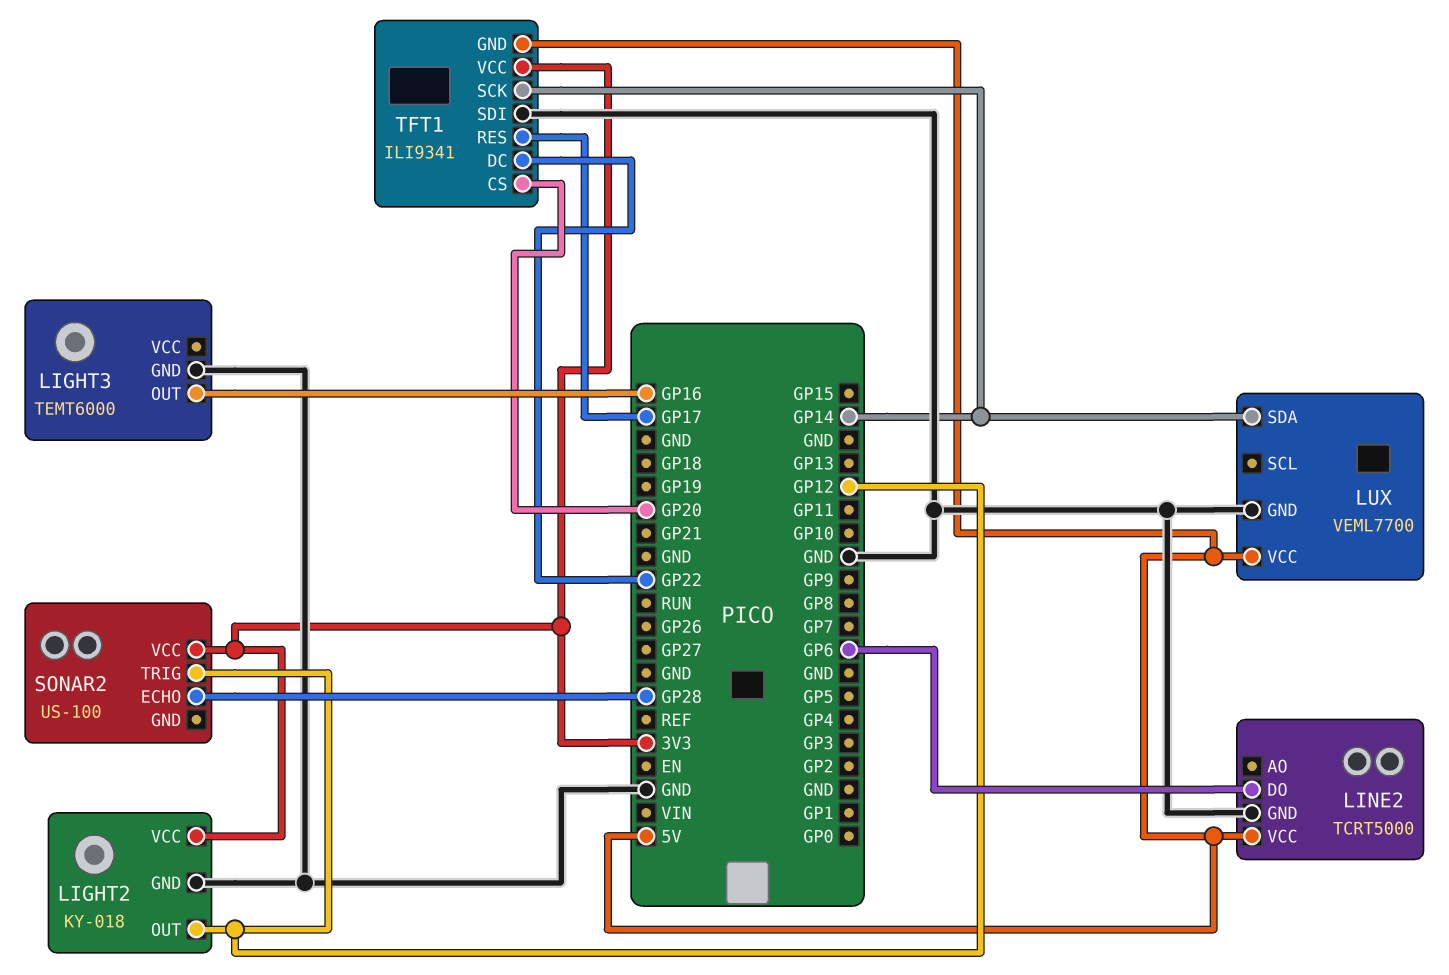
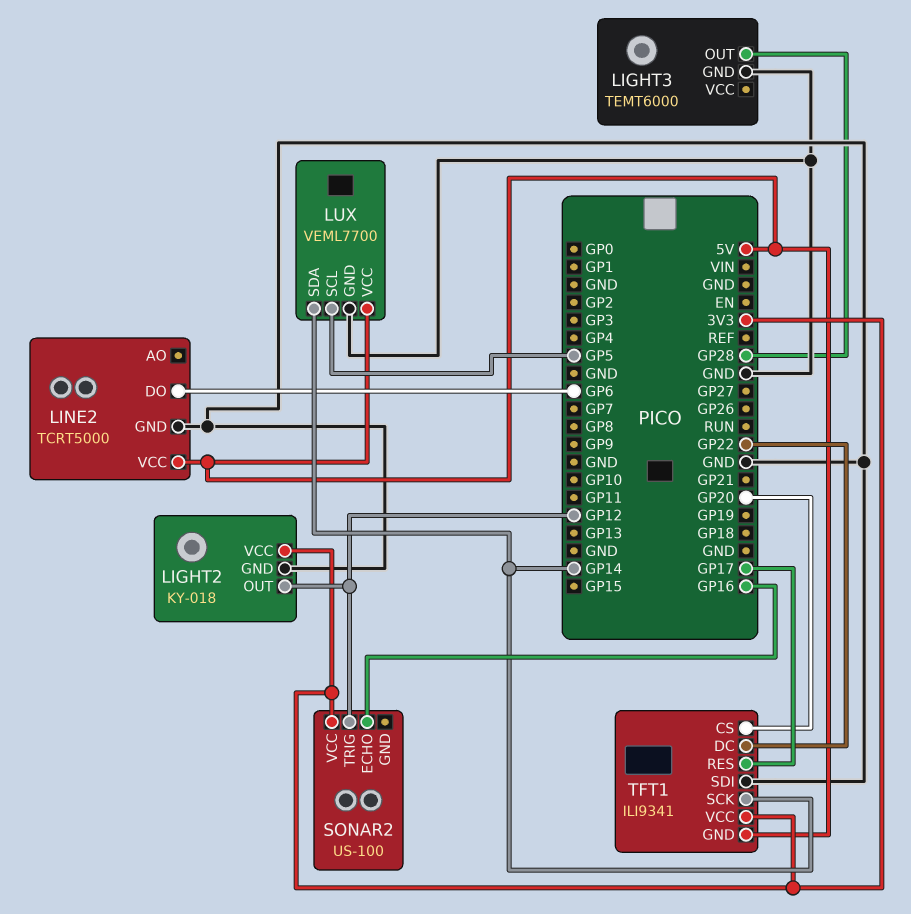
LIGHT3 pin OUT: GP16 -> GP28
LUX pin SCL: none -> GP5
SONAR2 pin ECHO: GP28 -> GP16

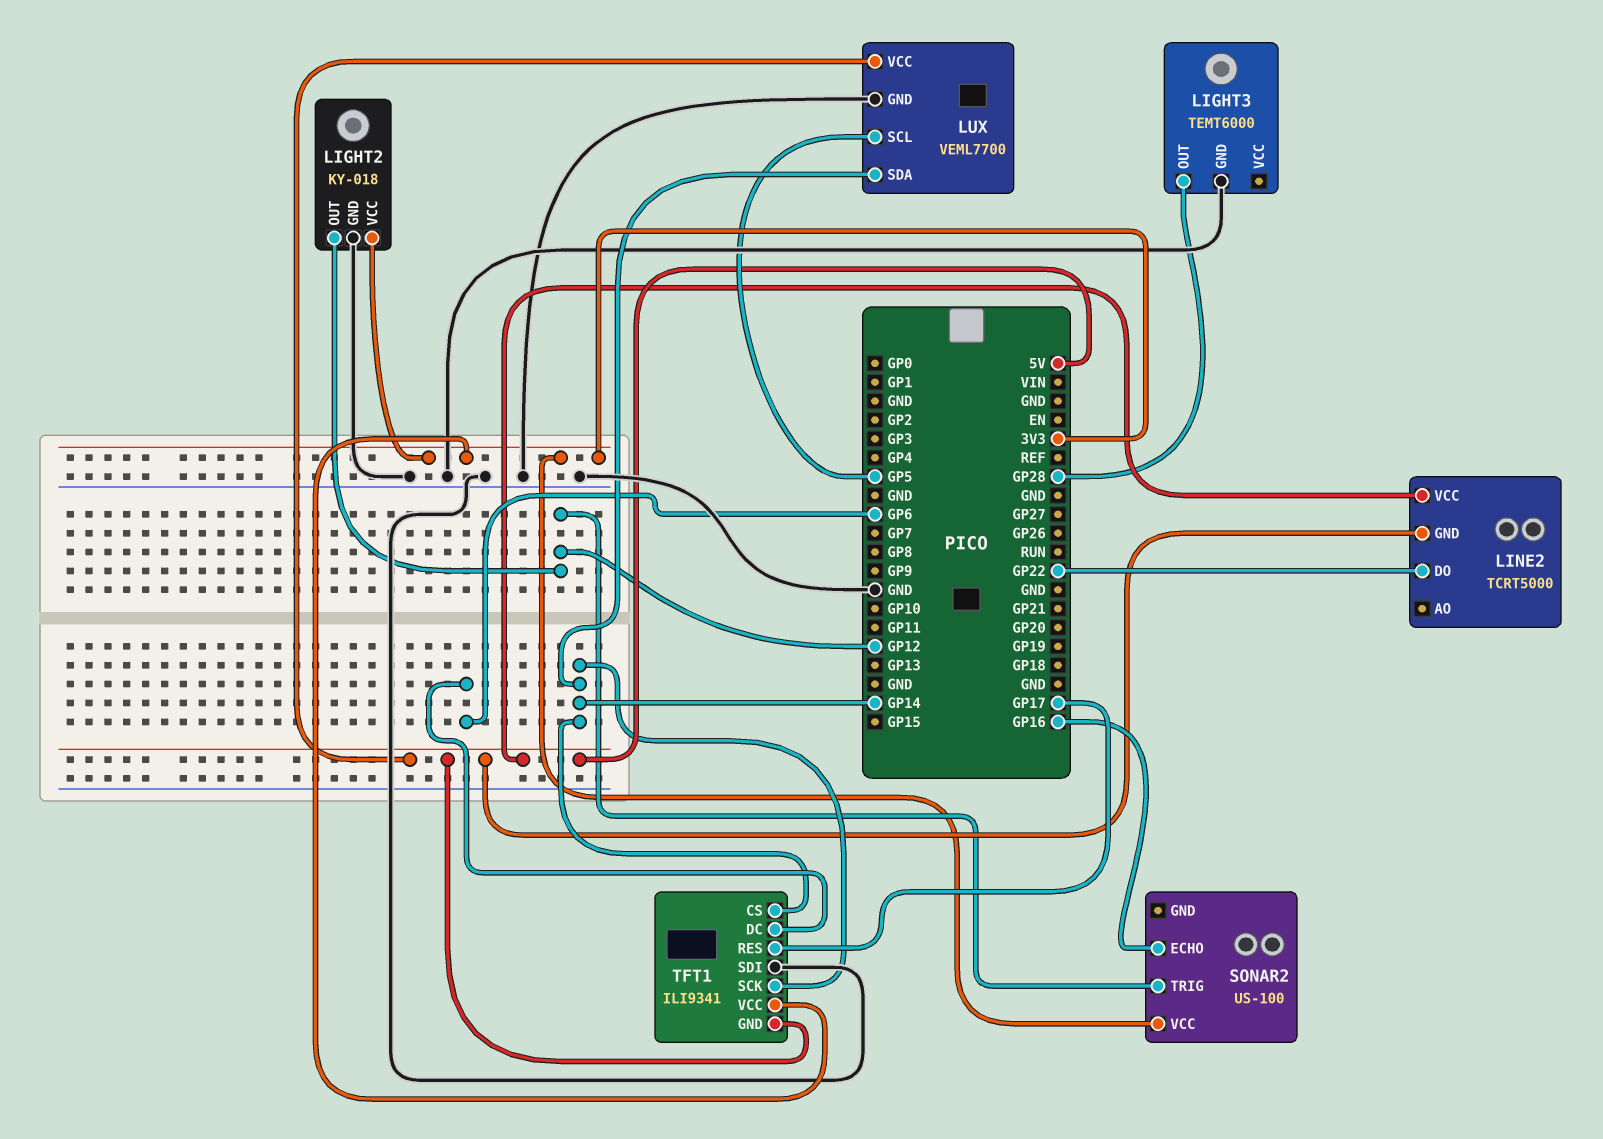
LINE2 pin DO: GP6 -> GP22
LINE2 pin GND: GND -> 5V
TFT1 pin CS: GP20 -> GP14
TFT1 pin DC: GP22 -> GP6

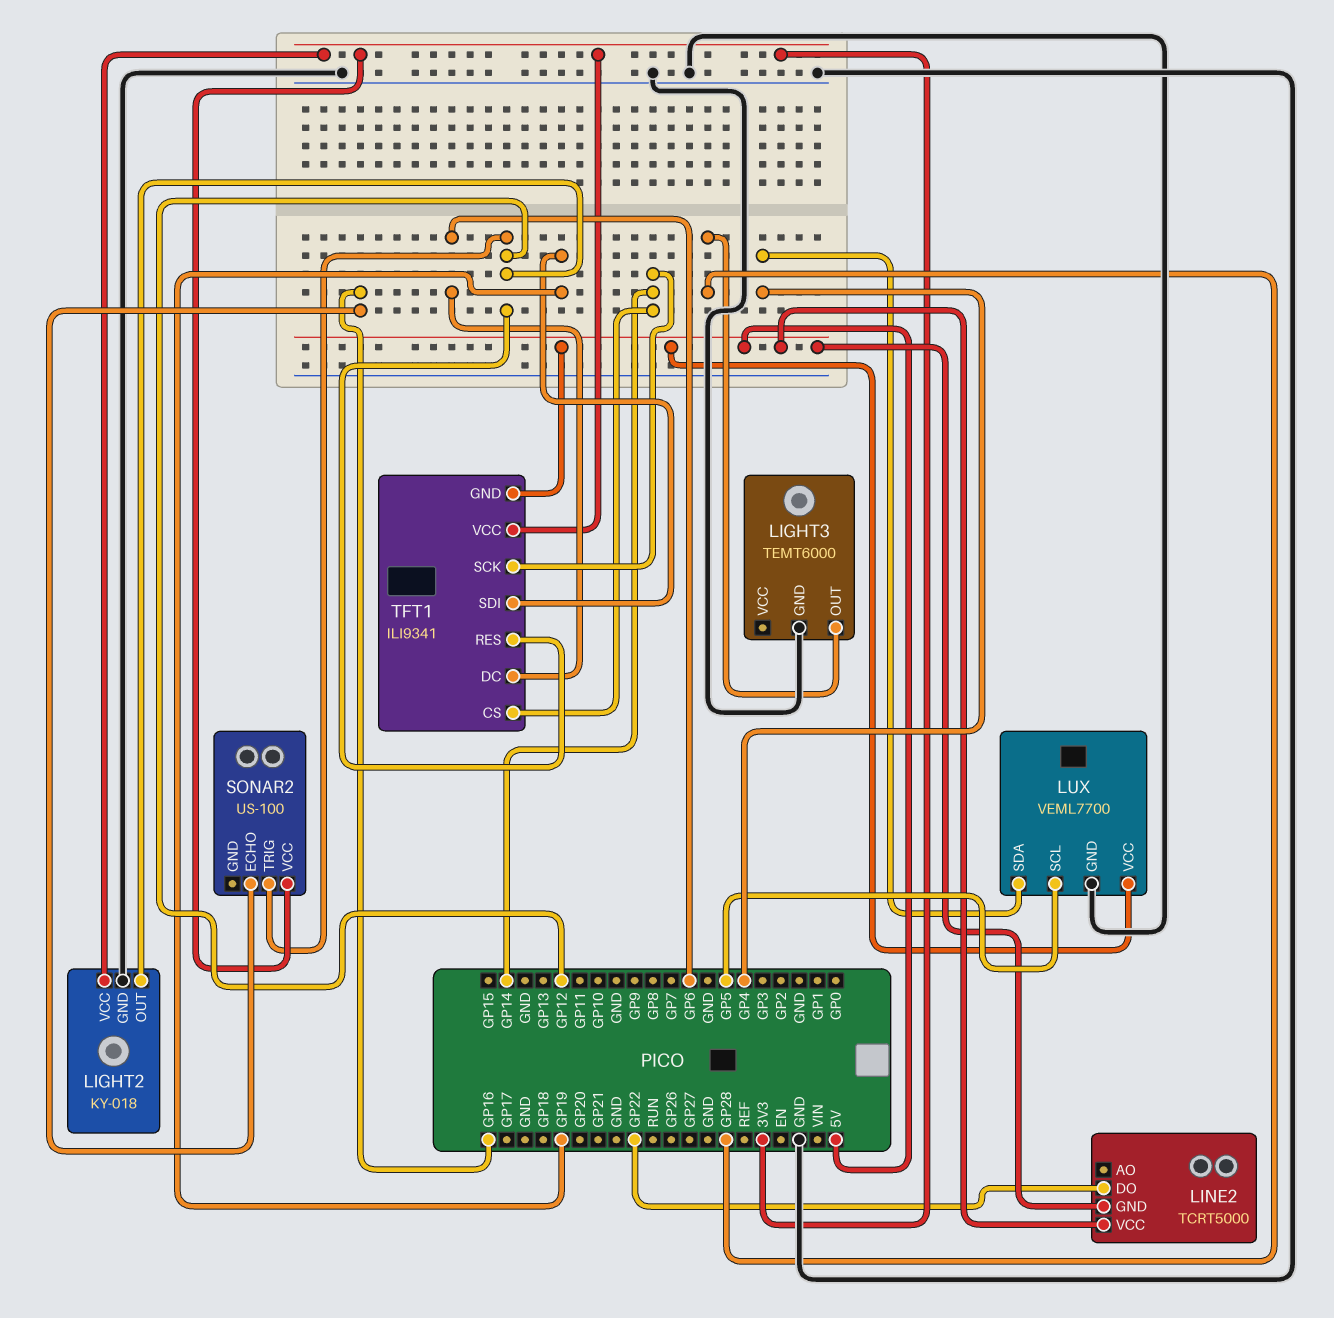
LUX pin SDA: GP14 -> GP4
TFT1 pin RES: GP17 -> GP12
TFT1 pin SDI: GND -> GP19

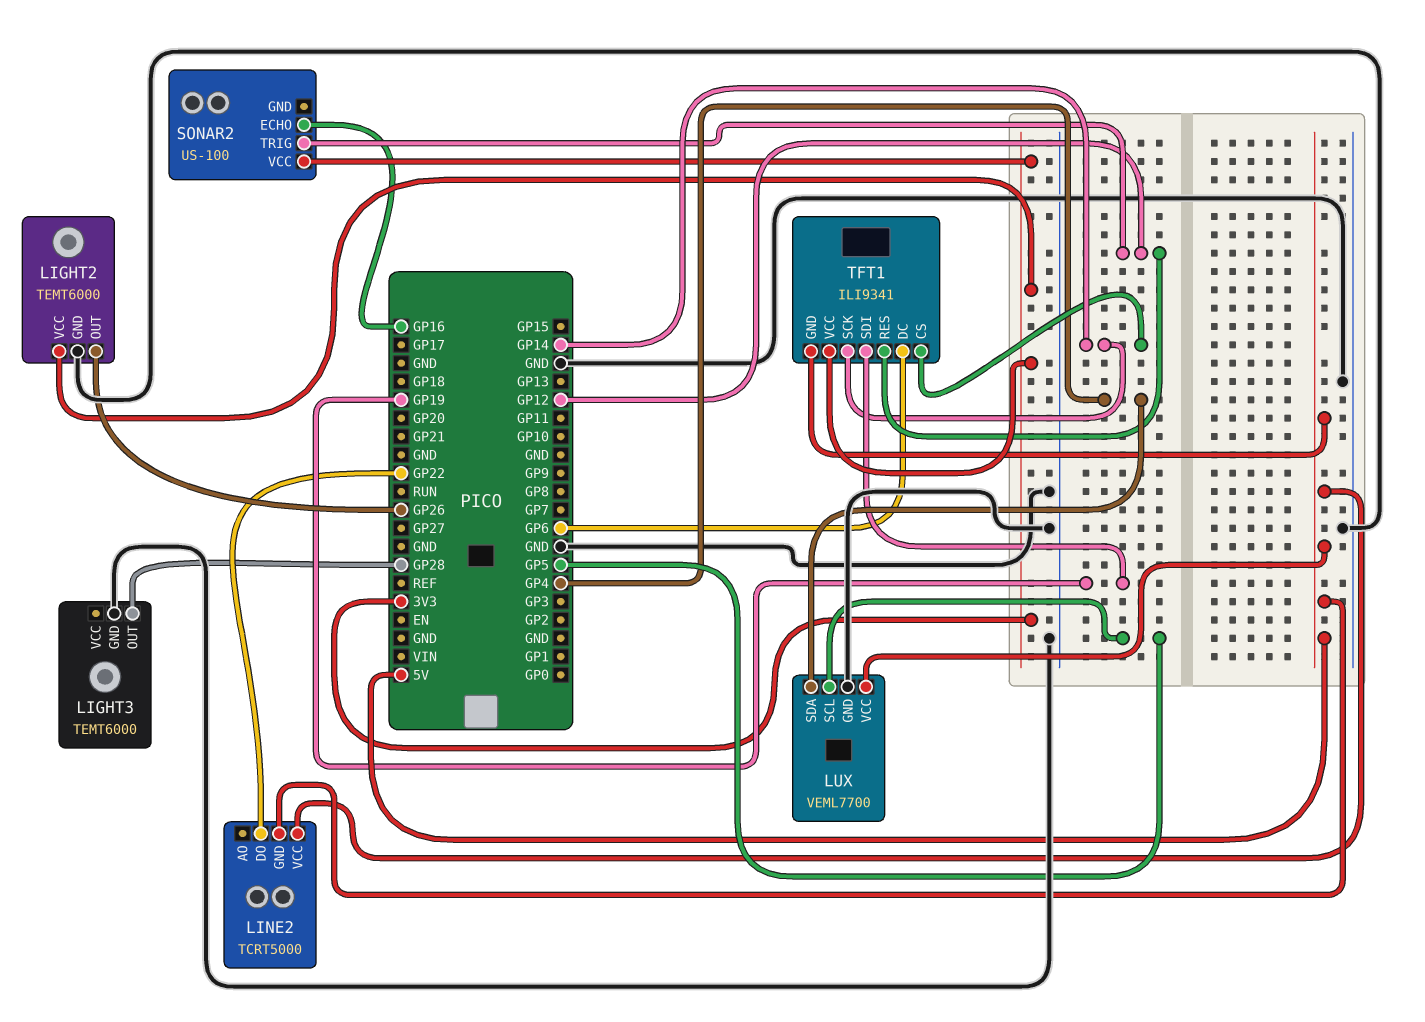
LIGHT2: KY-018 -> TEMT6000
LIGHT2 pin OUT: GP12 -> GP26

